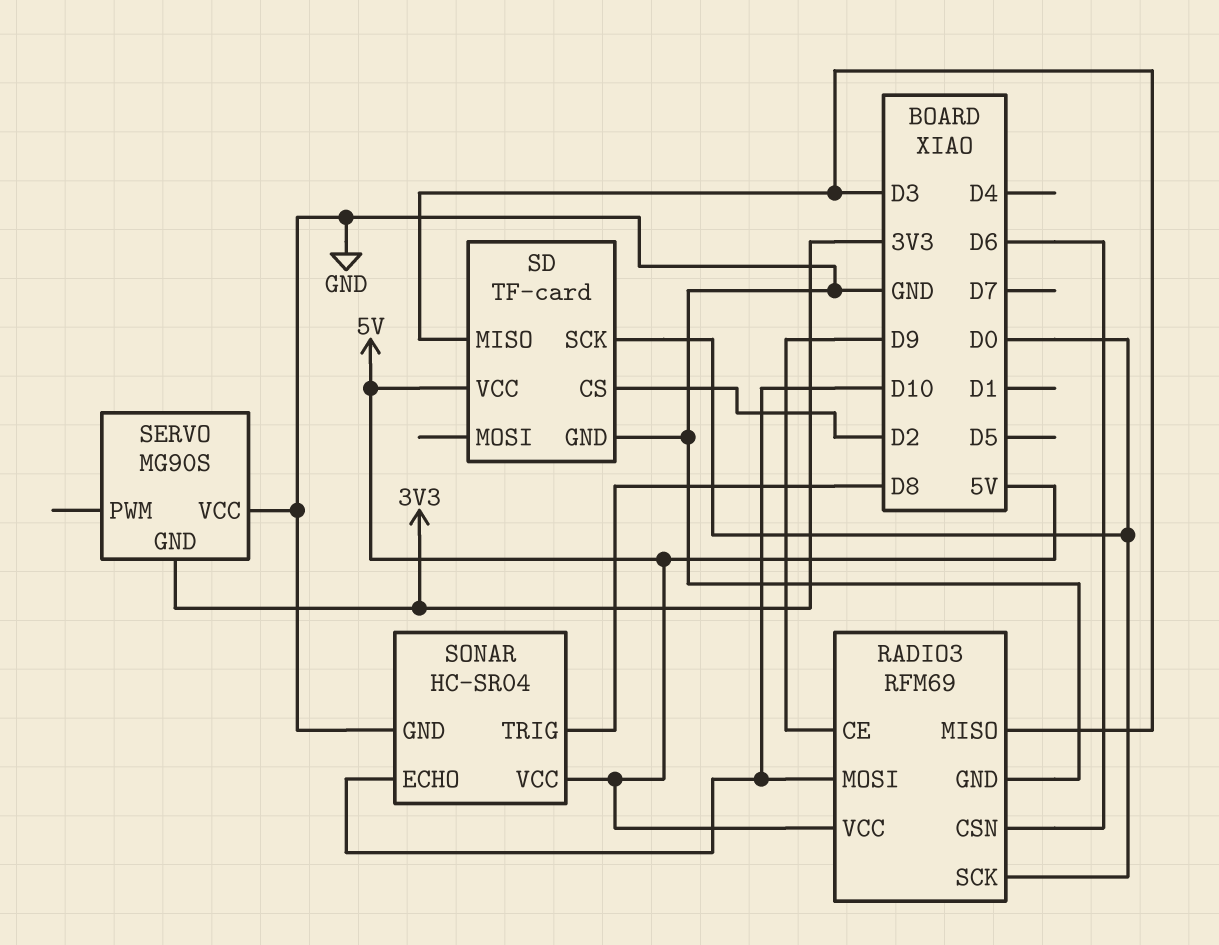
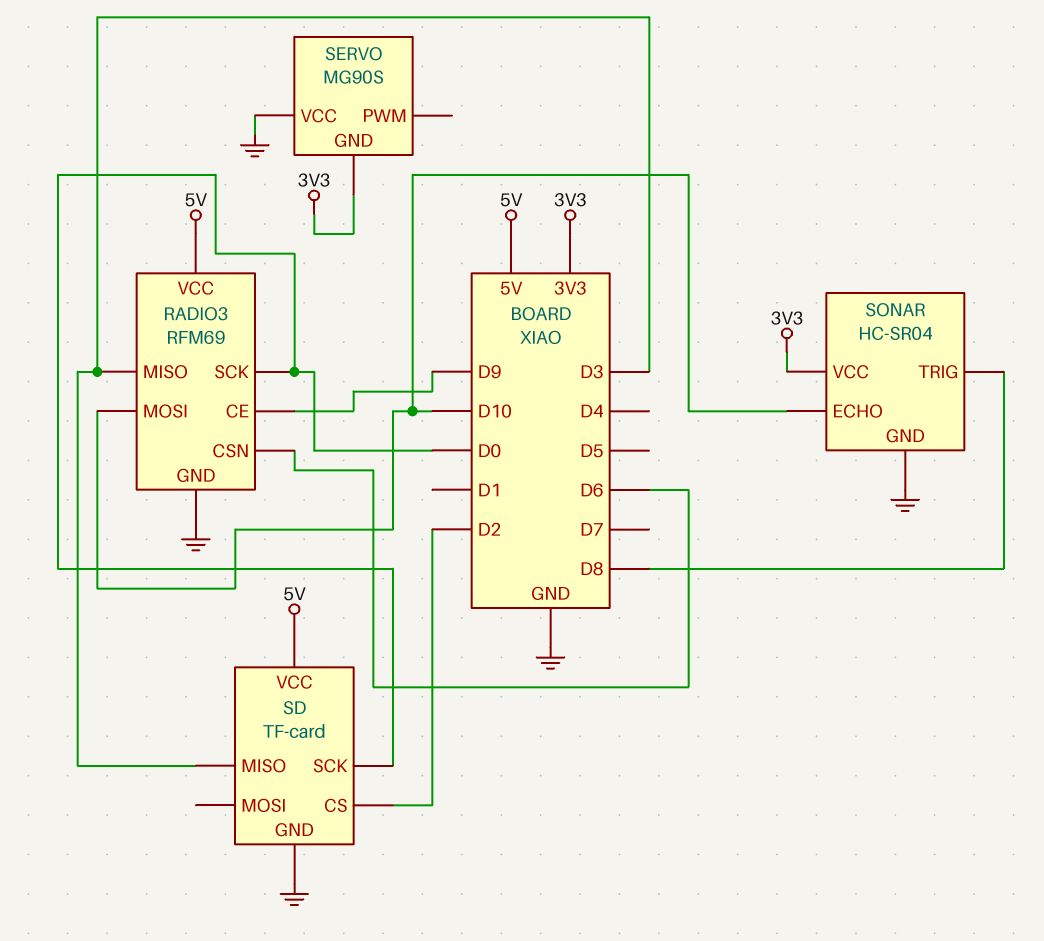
SONAR pin VCC: 5V -> 3V3

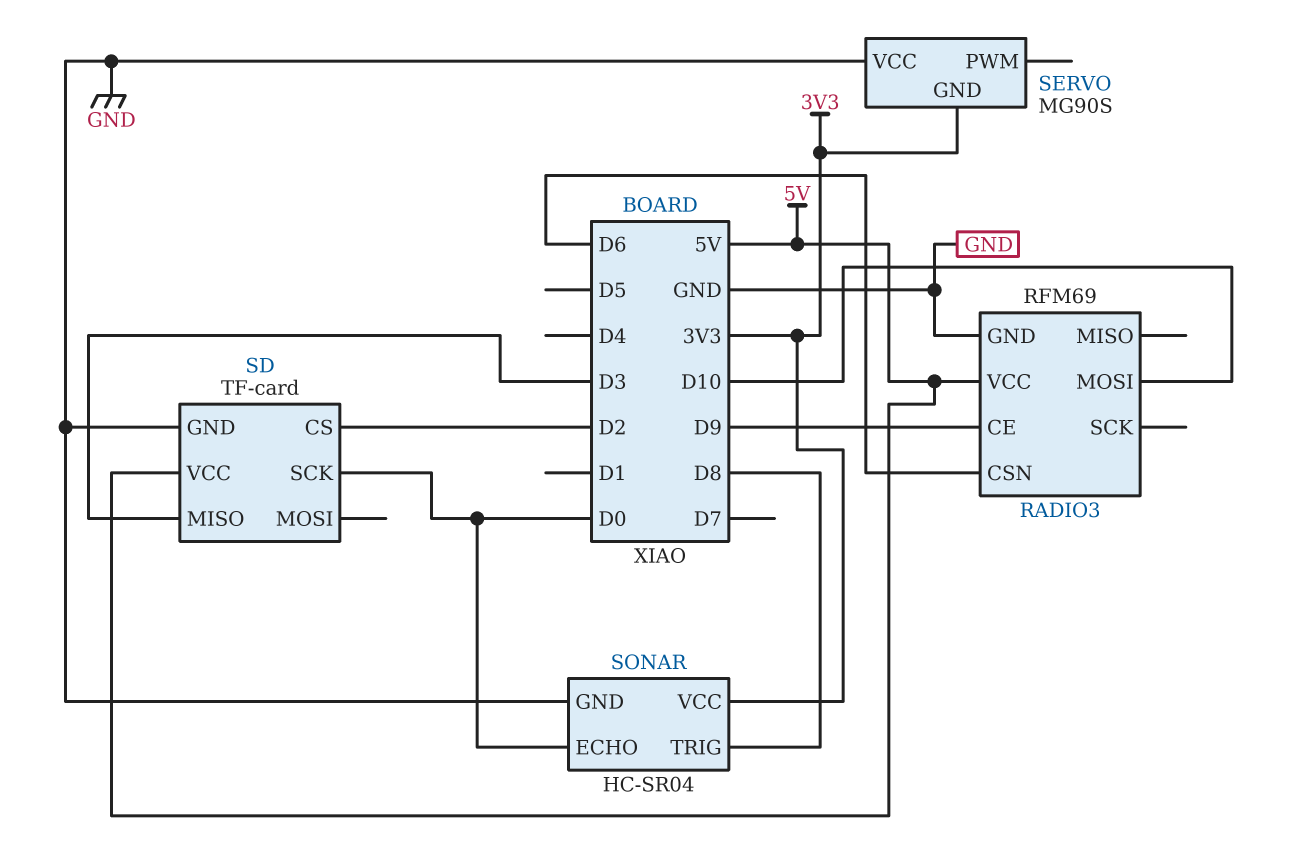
RADIO3 pin MISO: D3 -> none
RADIO3 pin SCK: D0 -> none
SONAR pin ECHO: D10 -> D0

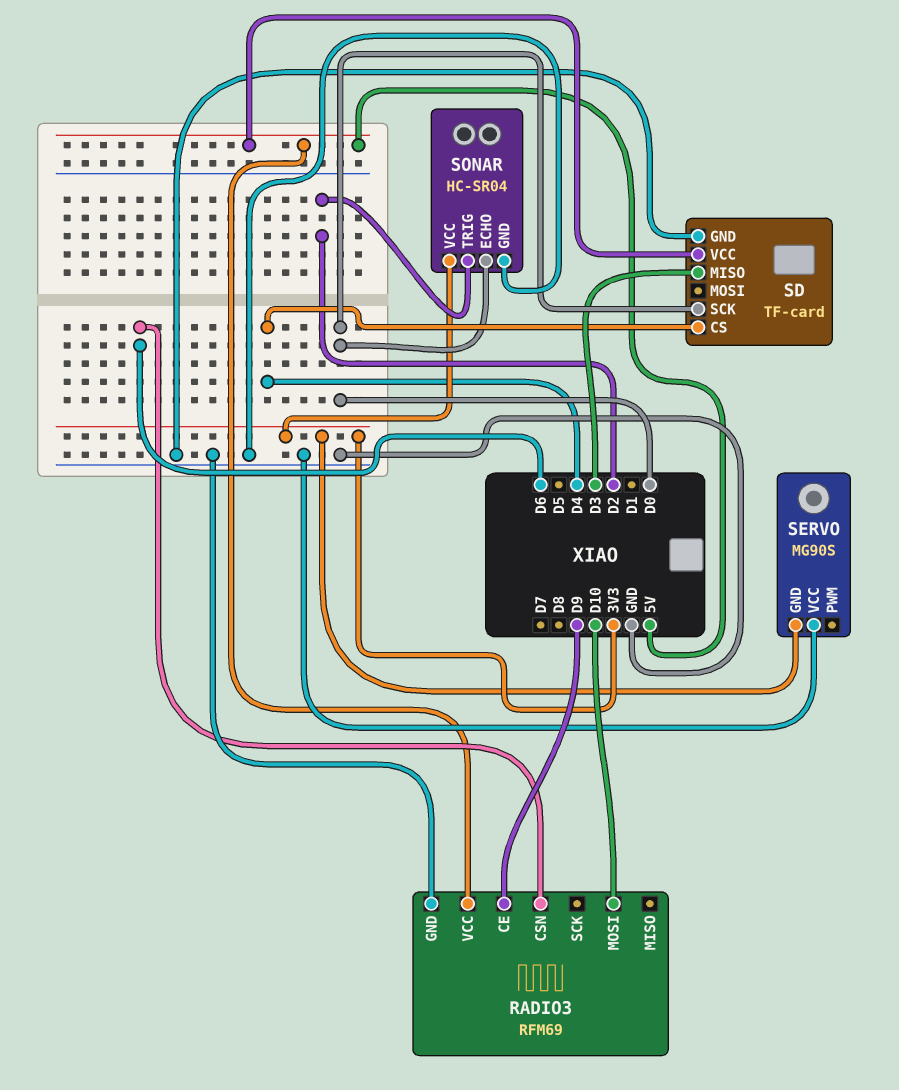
SD pin CS: D2 -> D4
SONAR pin TRIG: D8 -> D2

